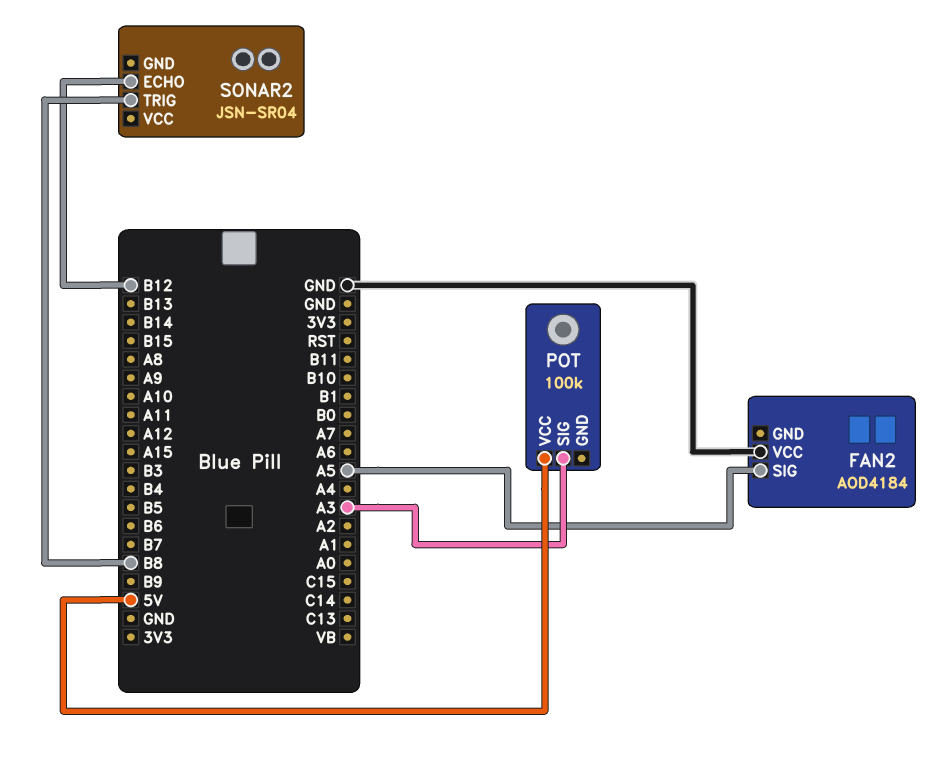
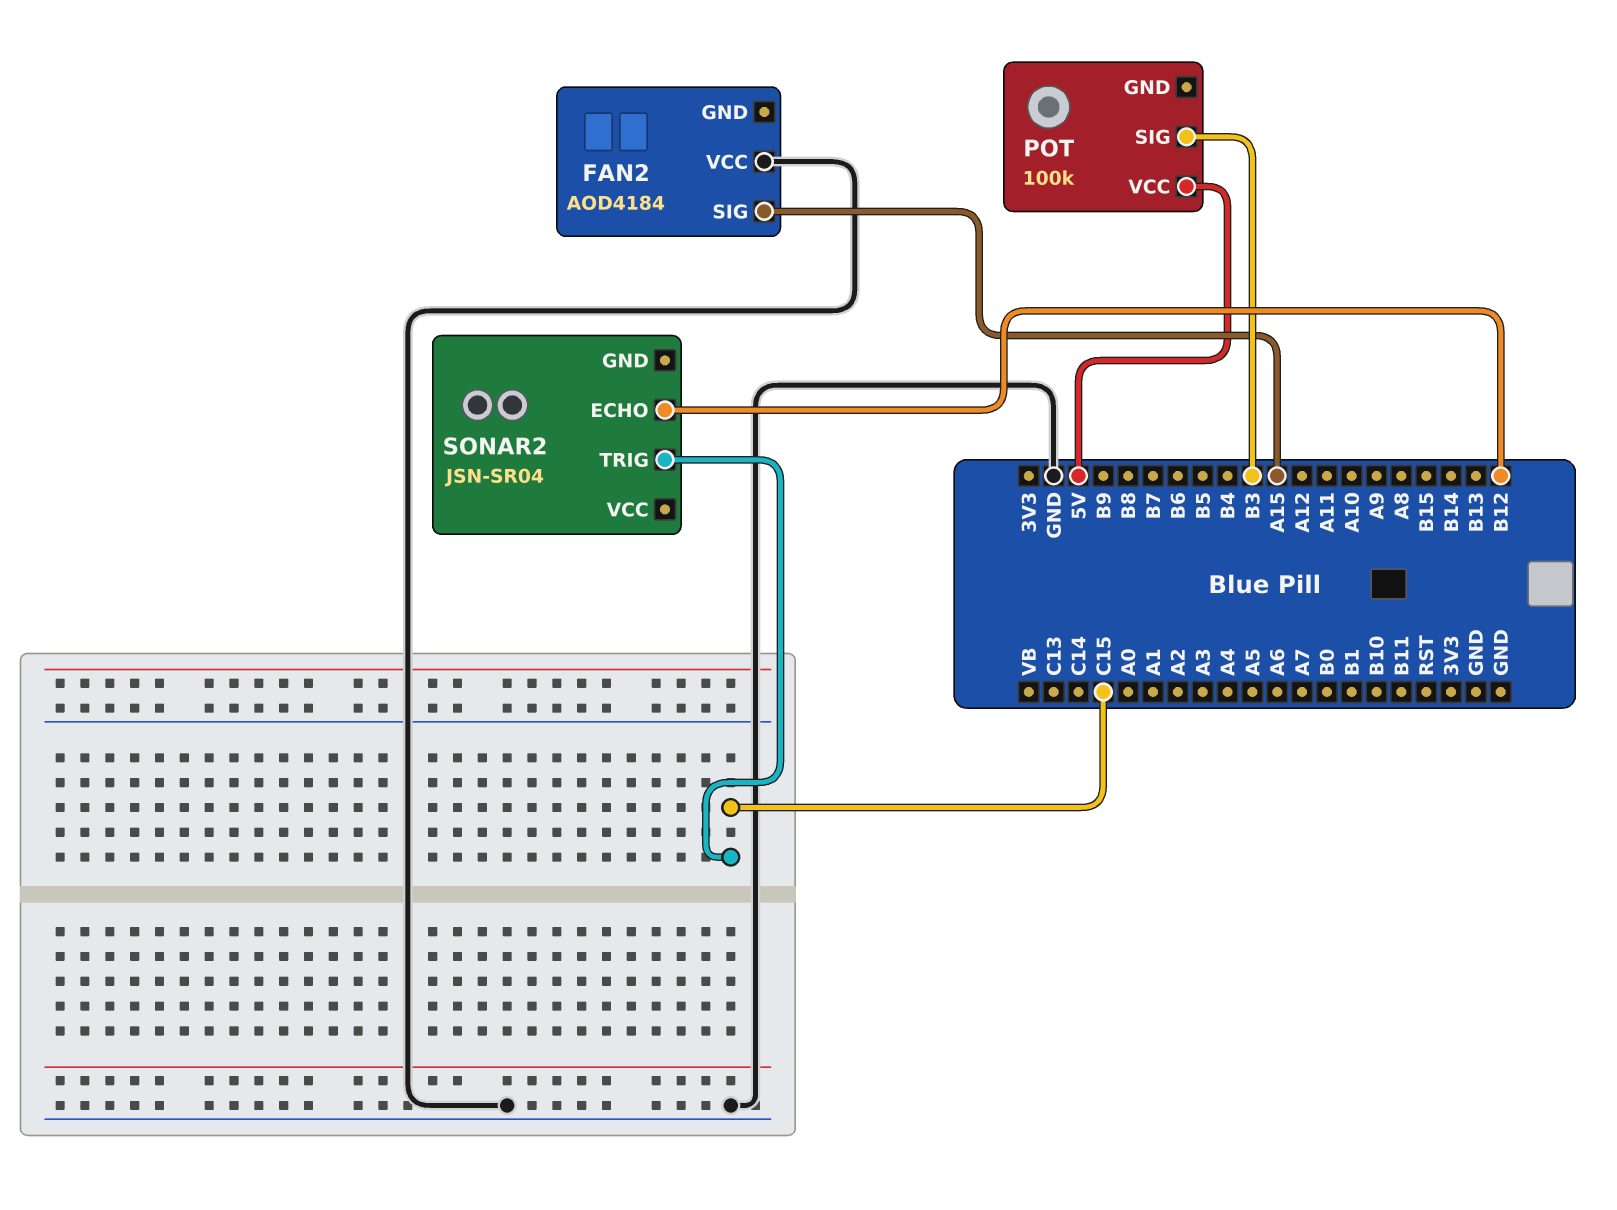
FAN2 pin SIG: A5 -> A15
POT pin SIG: A3 -> B3
SONAR2 pin TRIG: B8 -> C15

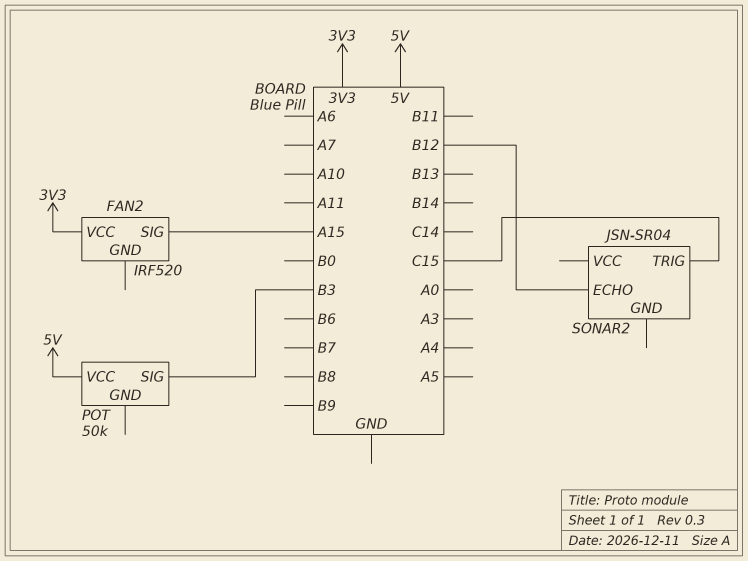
FAN2: AOD4184 -> IRF520
FAN2 pin VCC: GND -> 3V3
POT: 100k -> 50k

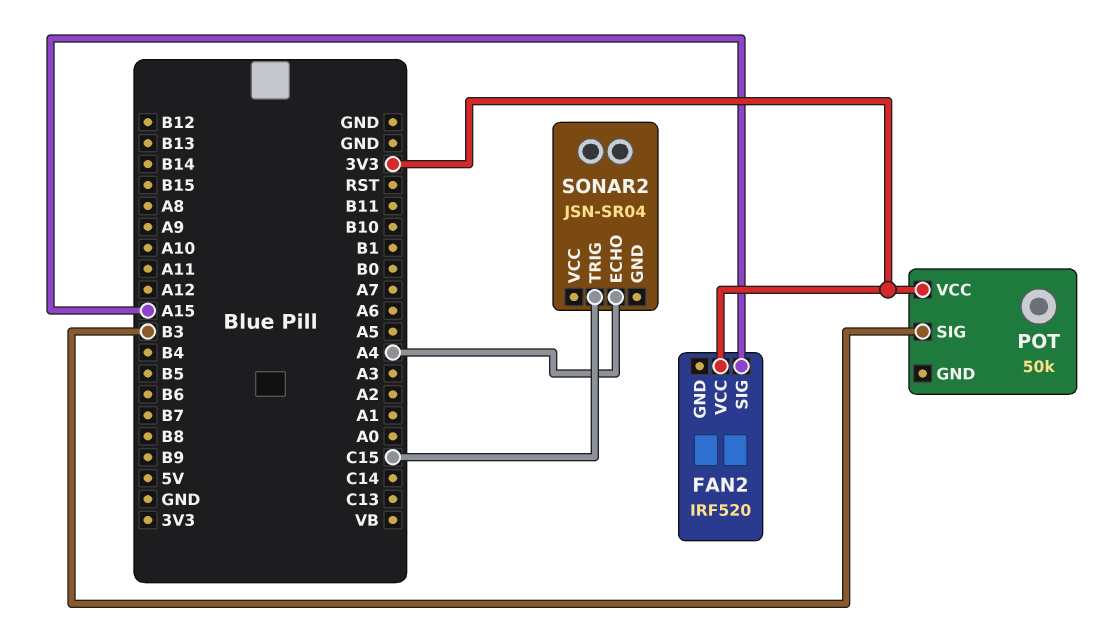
POT pin VCC: 5V -> 3V3
SONAR2 pin ECHO: B12 -> A4

